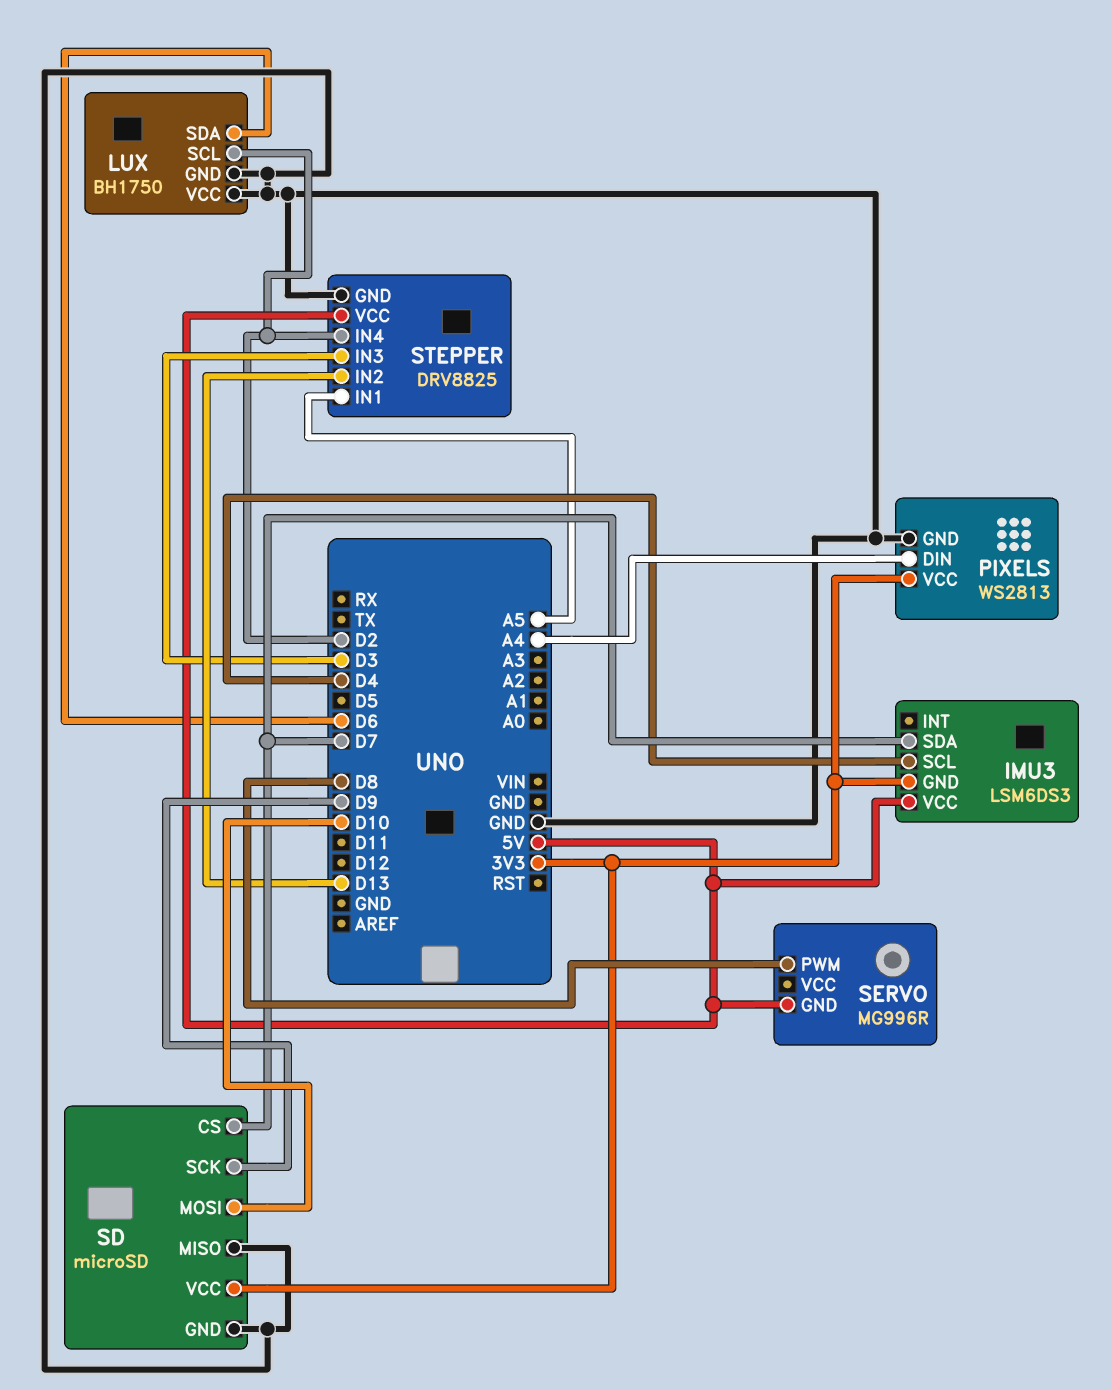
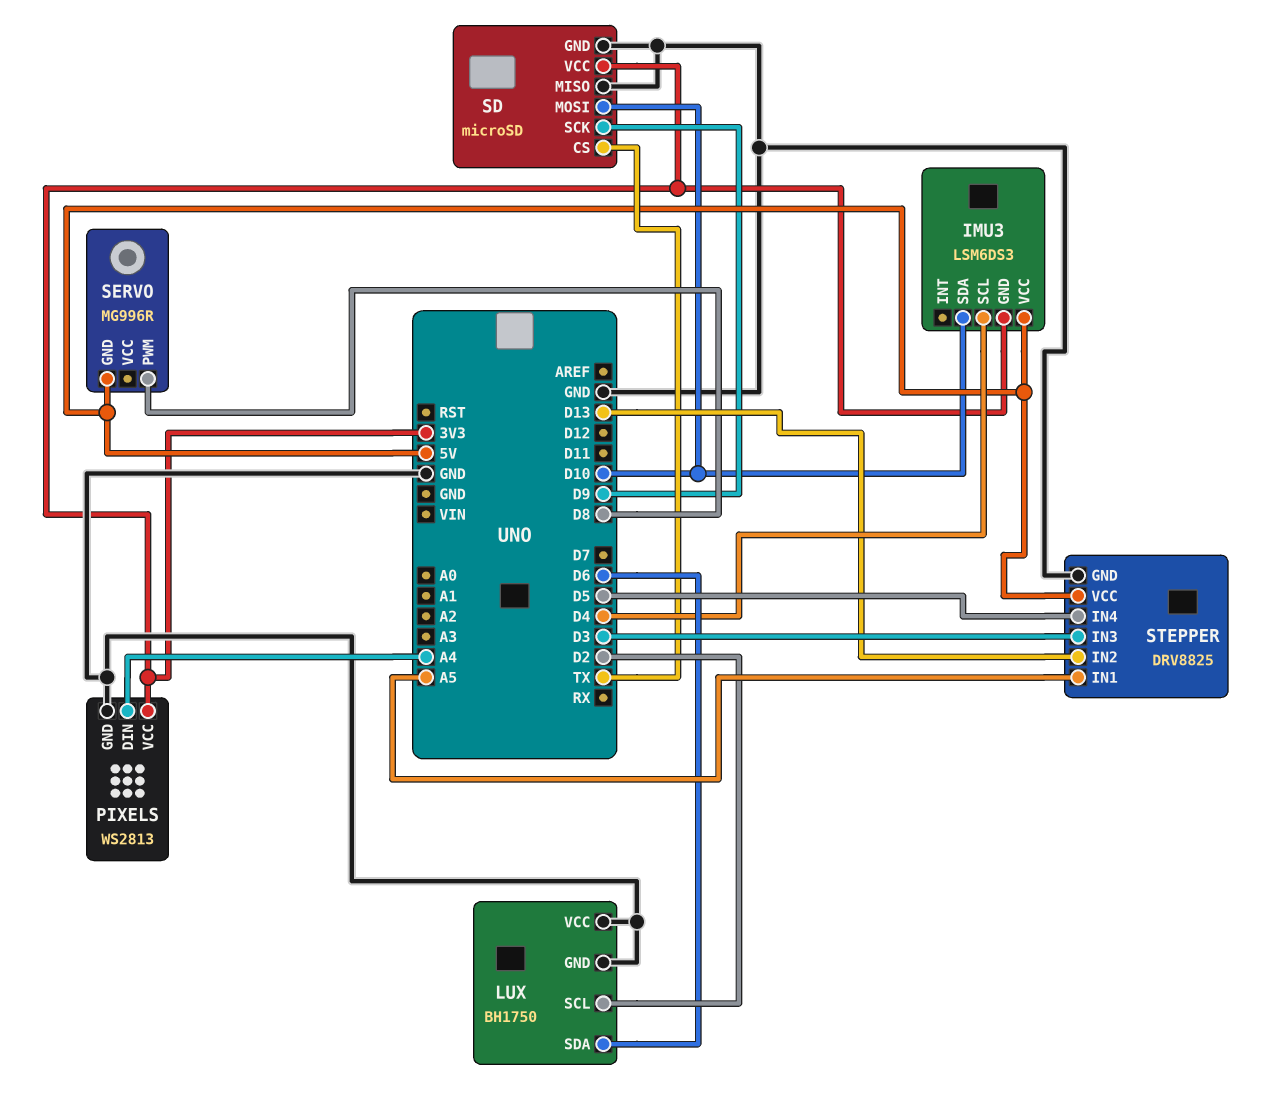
IMU3 pin SDA: D7 -> D10
SD pin CS: D7 -> TX
STEPPER pin IN4: D2 -> D5

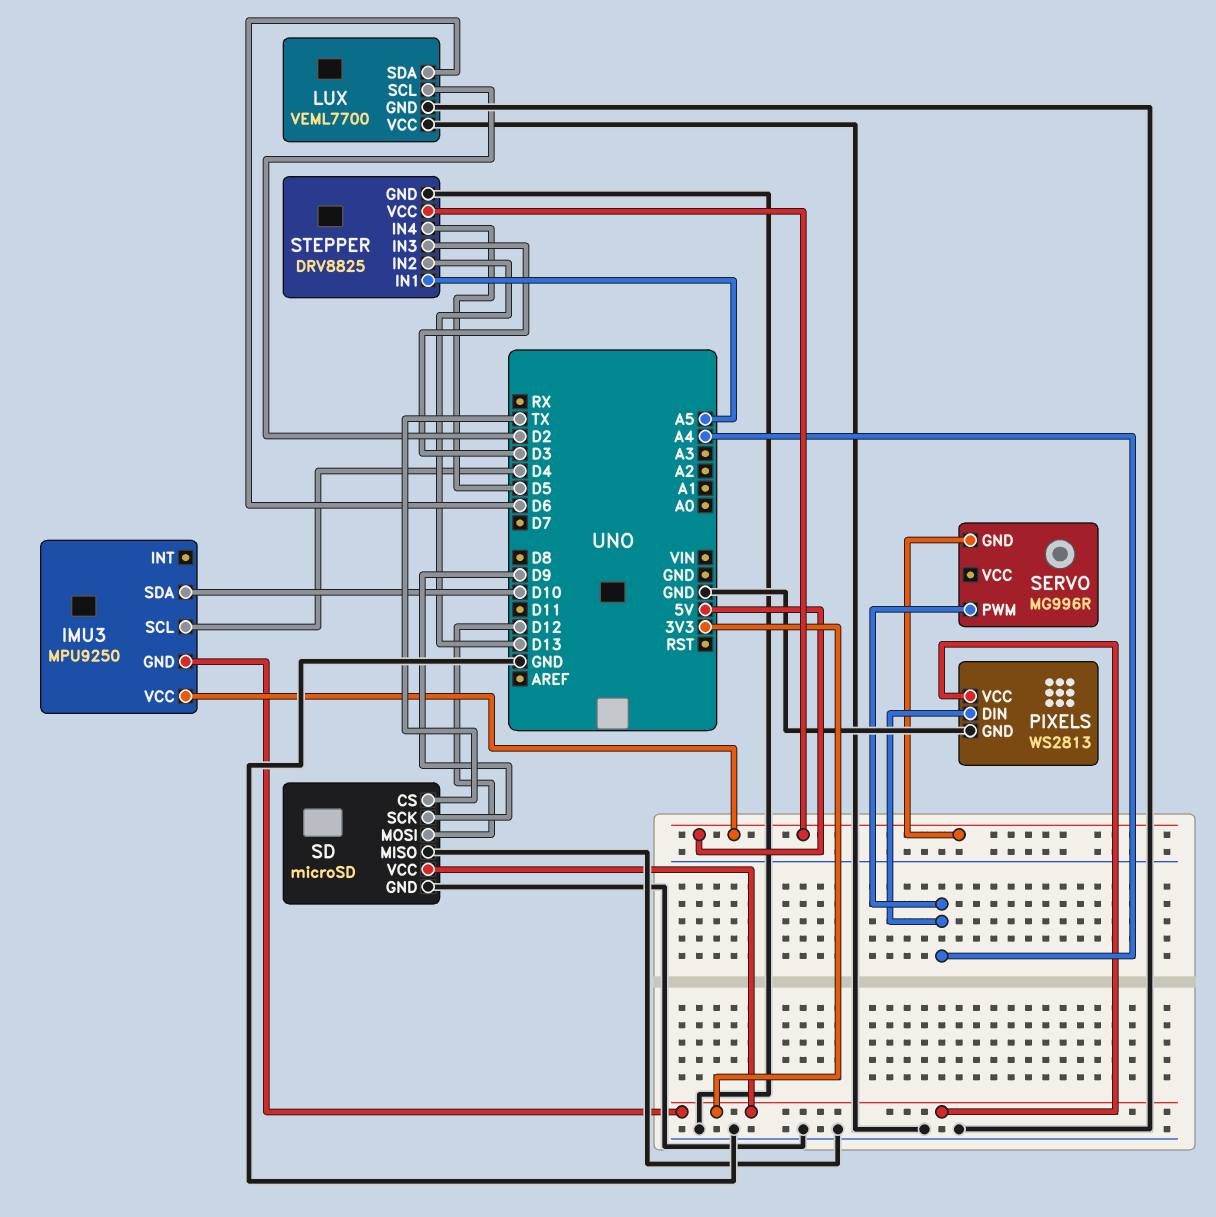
IMU3: LSM6DS3 -> MPU9250
LUX: BH1750 -> VEML7700
SD pin MOSI: D10 -> D12
SERVO pin PWM: D8 -> A4

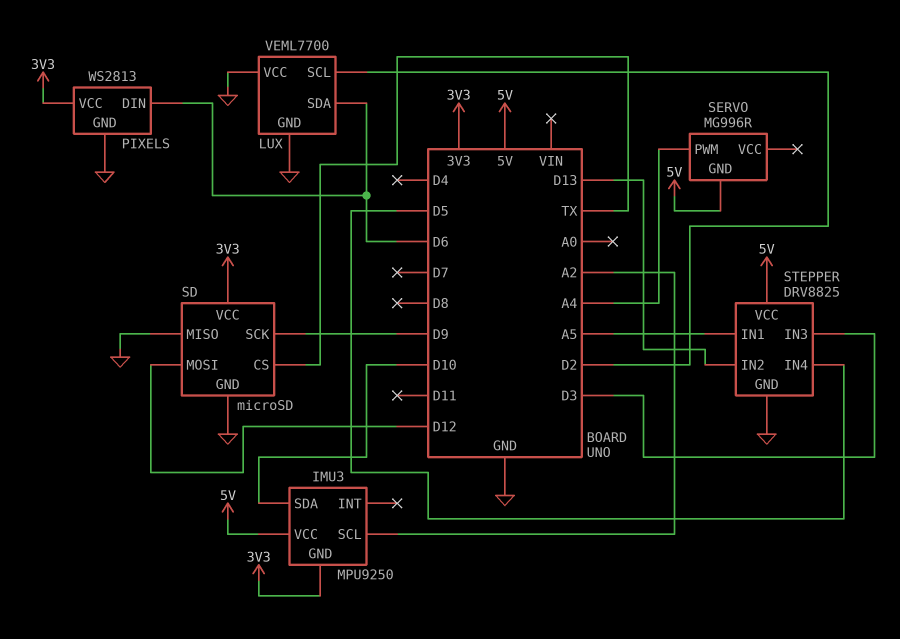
IMU3 pin SCL: D4 -> A2
PIXELS pin DIN: A4 -> D6

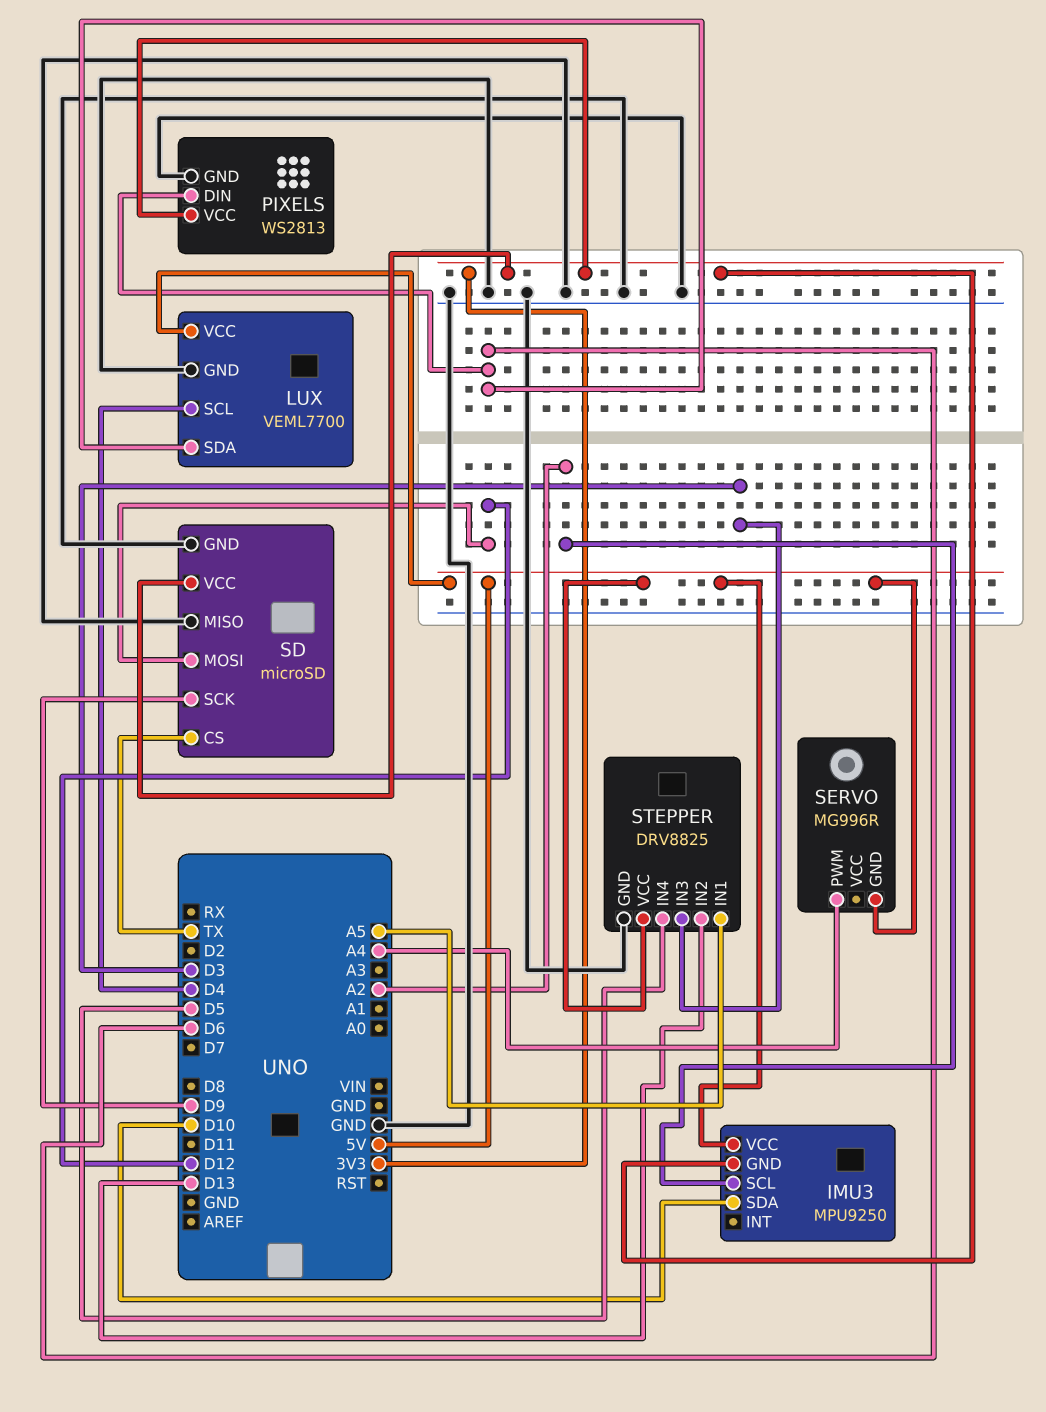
LUX pin SCL: D2 -> D4
LUX pin VCC: GND -> 5V

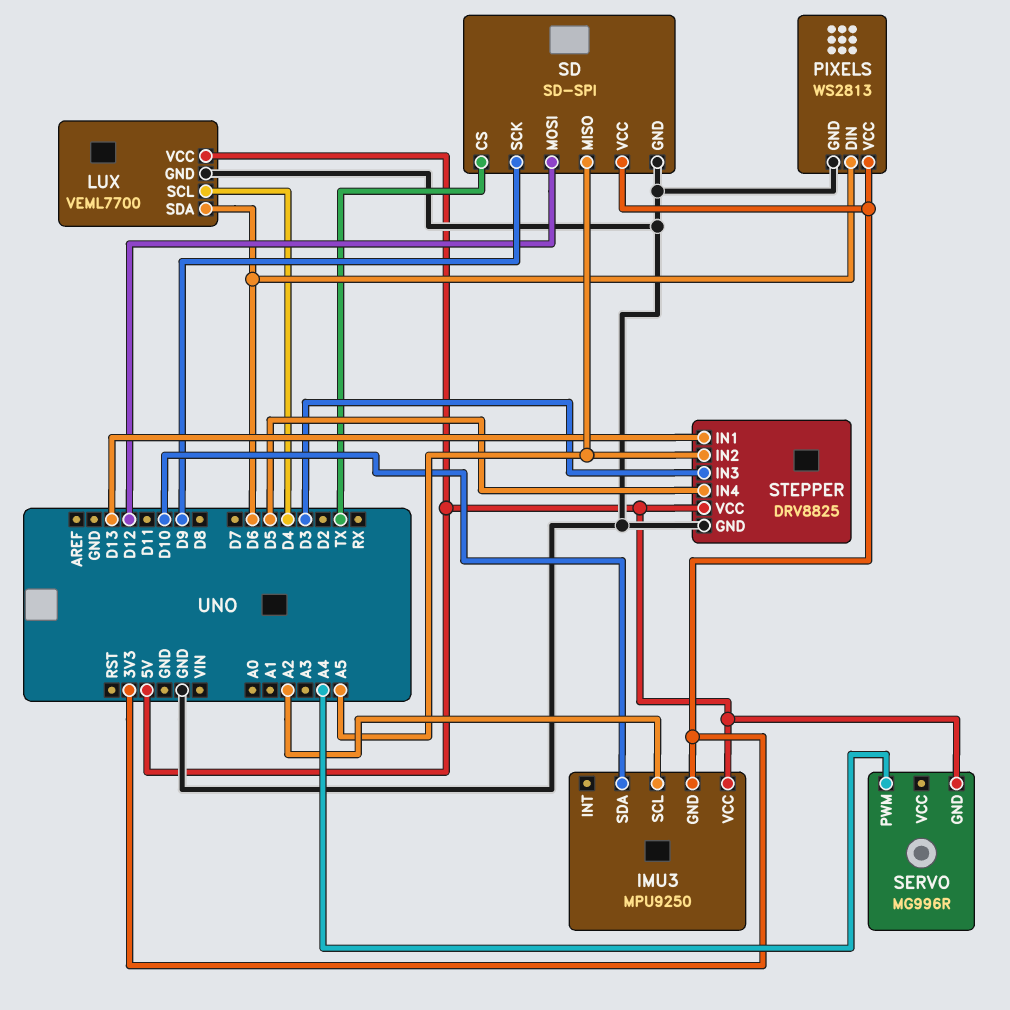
SD: microSD -> SD-SPI
SD pin MISO: GND -> A5
STEPPER pin IN1: A5 -> D13
STEPPER pin IN2: D13 -> A5

